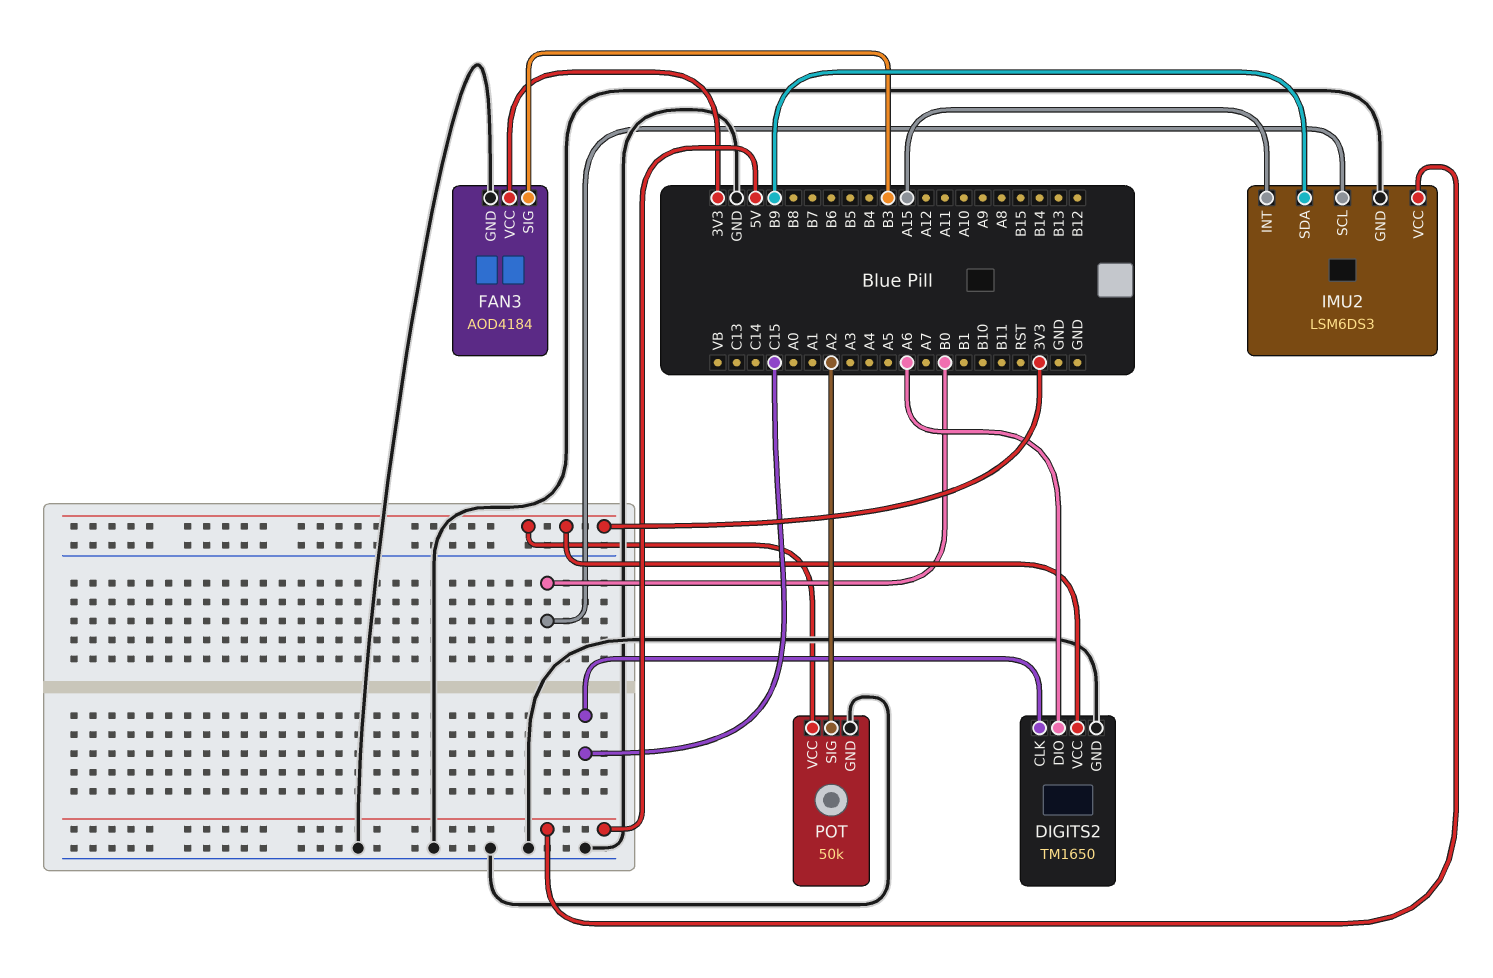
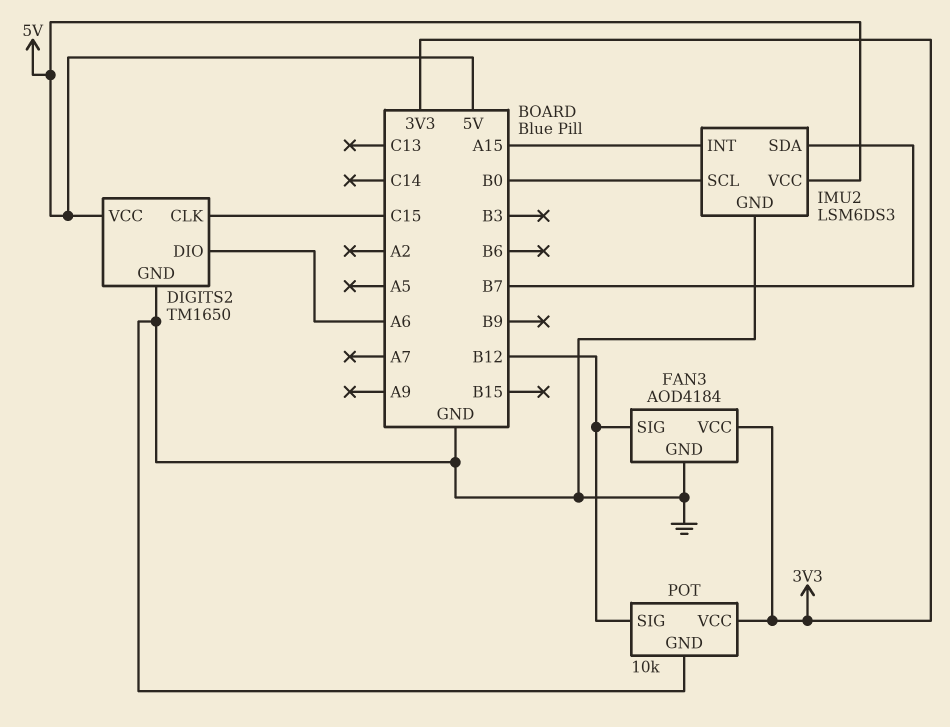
DIGITS2 pin VCC: 3V3 -> 5V
FAN3 pin SIG: B3 -> B12
IMU2 pin SDA: B9 -> B7
POT: 50k -> 10k
POT pin SIG: A2 -> B12

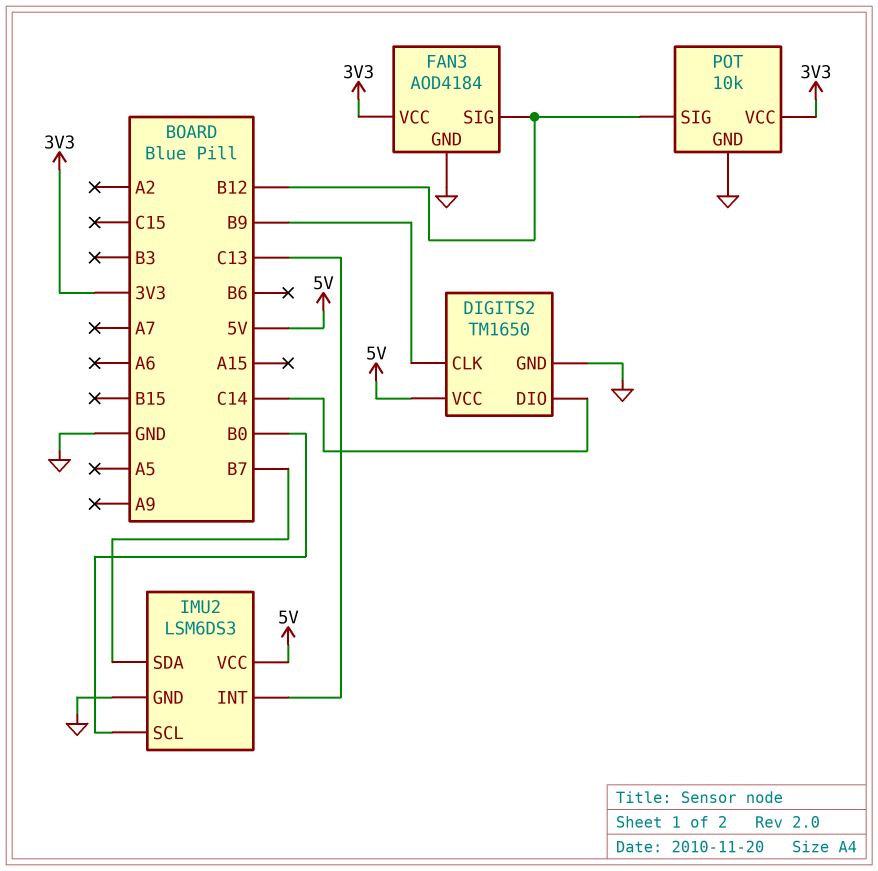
DIGITS2 pin CLK: C15 -> B9
DIGITS2 pin DIO: A6 -> C14
IMU2 pin INT: A15 -> C13

